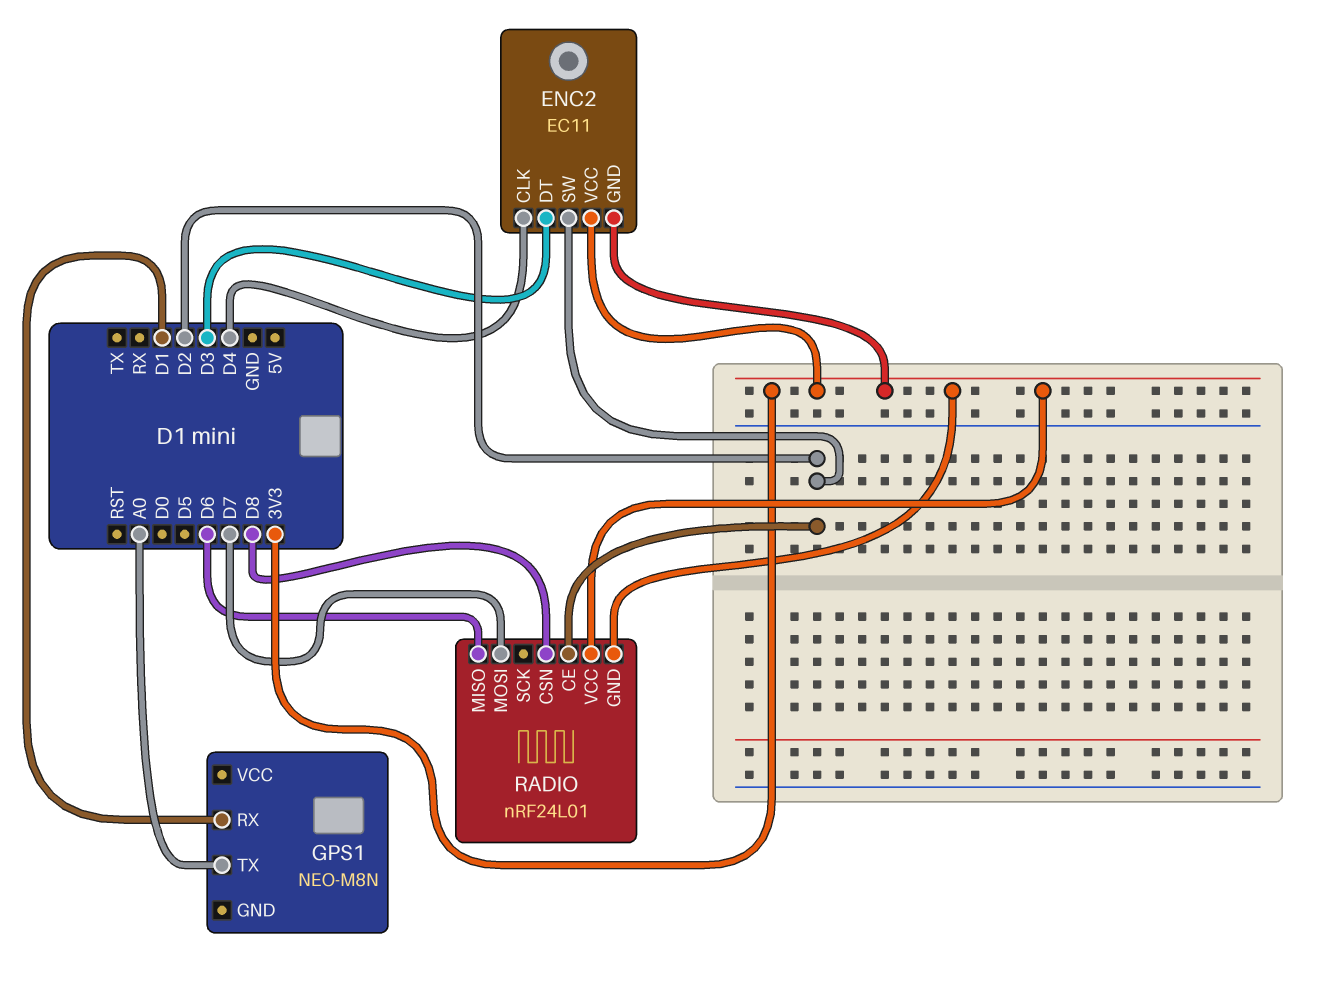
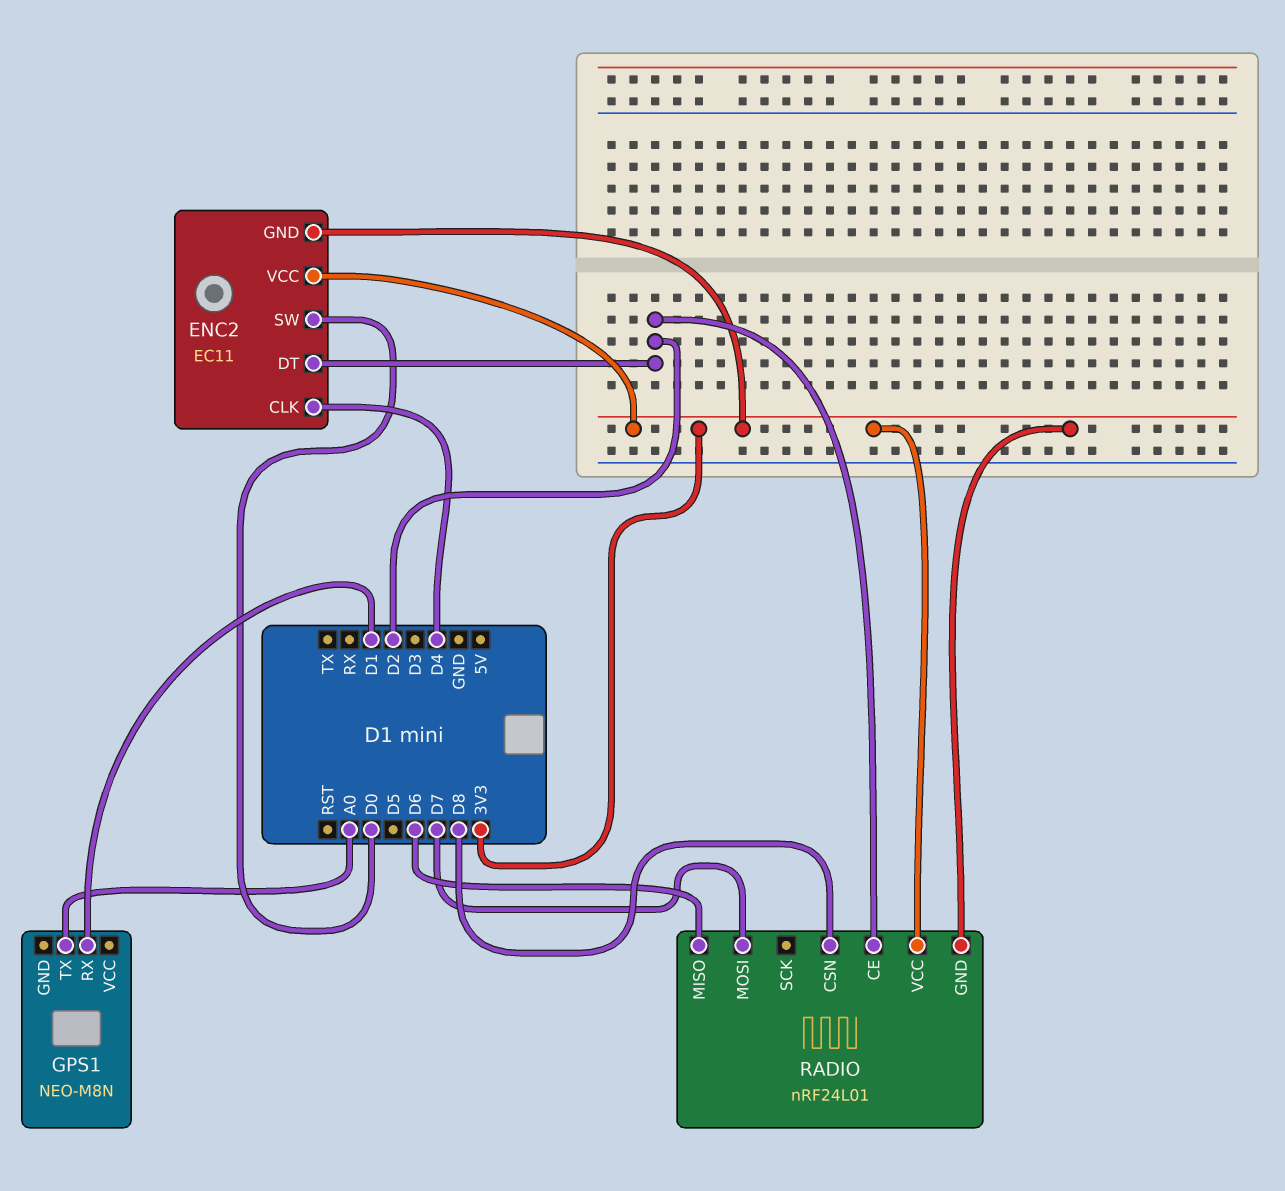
ENC2 pin DT: D3 -> D2
ENC2 pin SW: D2 -> D0

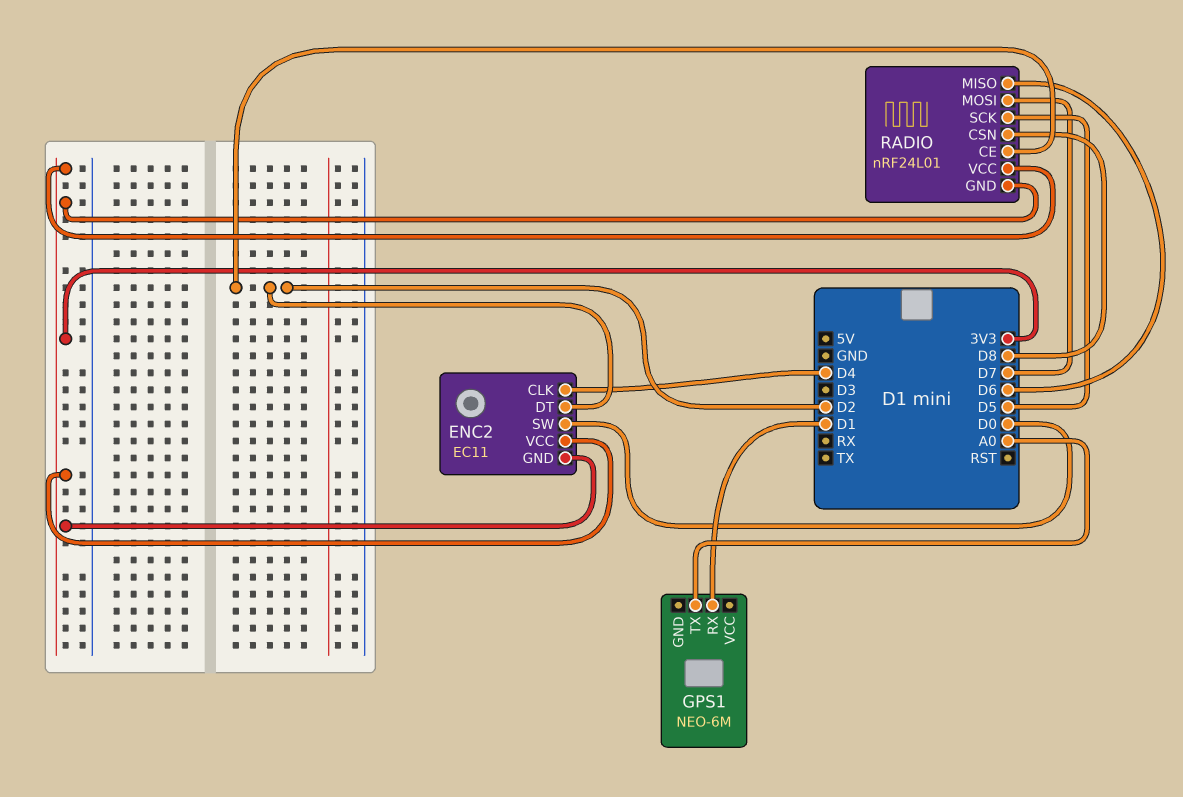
GPS1: NEO-M8N -> NEO-6M
RADIO pin SCK: none -> D5

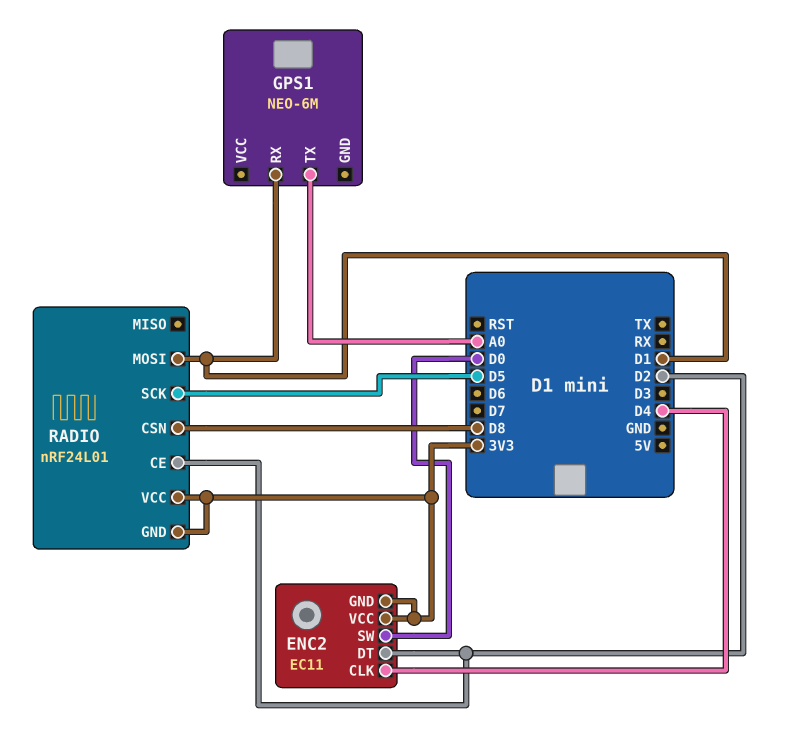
RADIO pin MISO: D6 -> none
RADIO pin MOSI: D7 -> D1

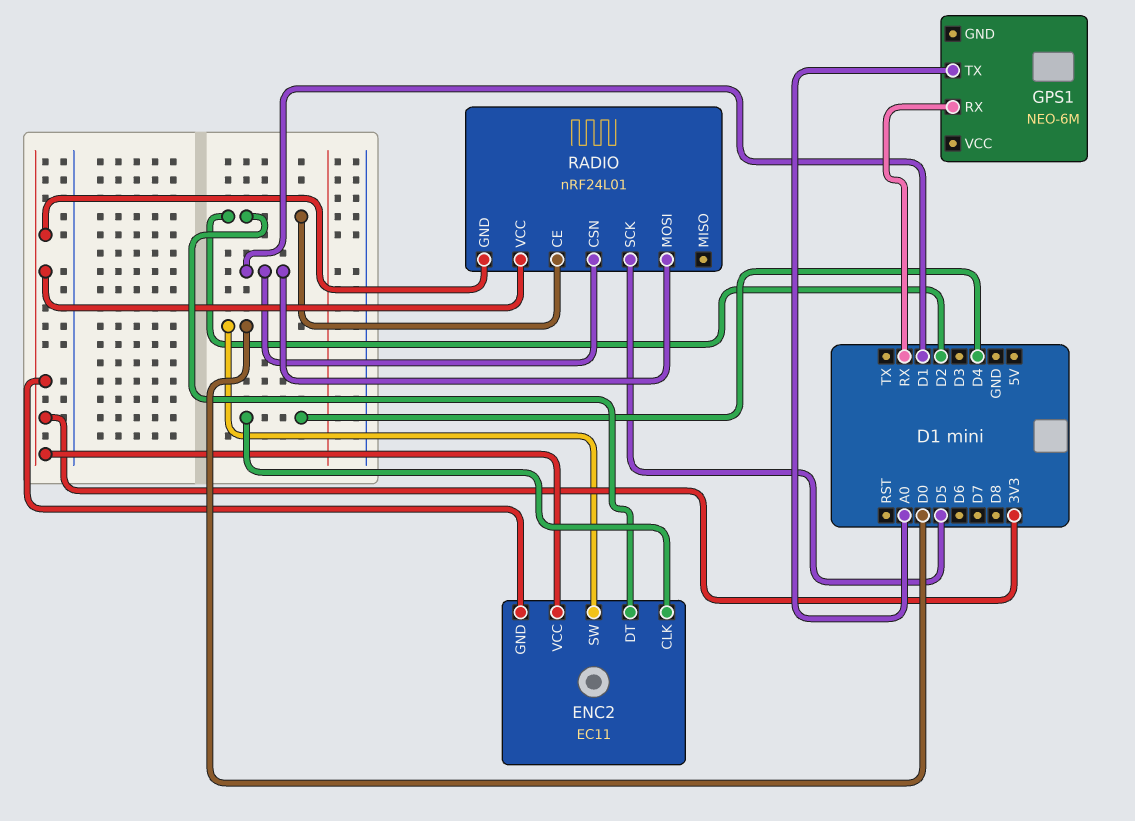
GPS1 pin RX: D1 -> RX
RADIO pin CSN: D8 -> D1

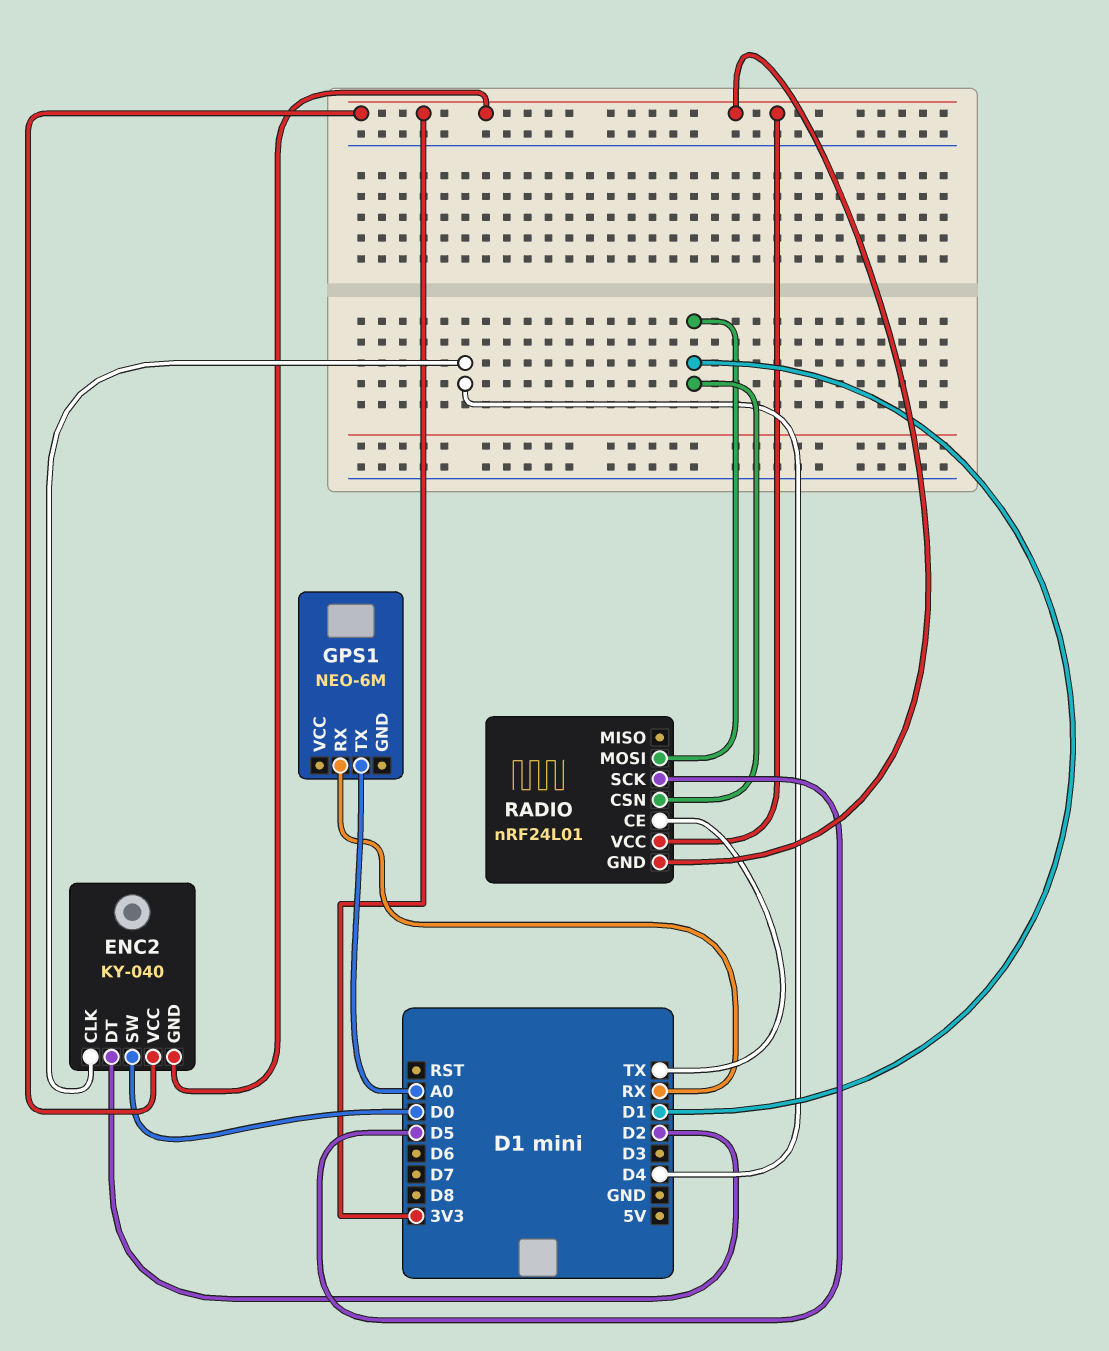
ENC2: EC11 -> KY-040
RADIO pin CE: D2 -> TX

